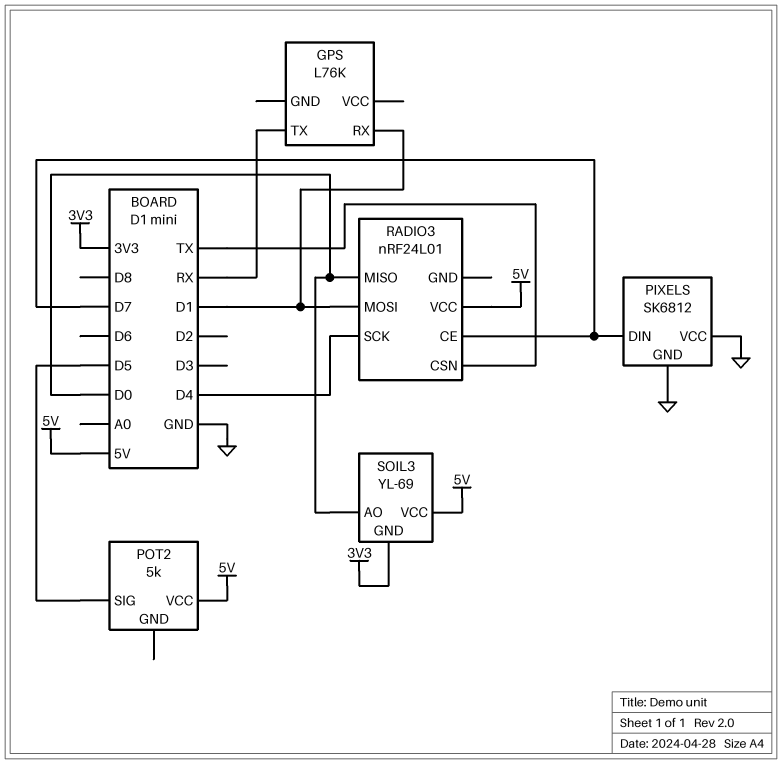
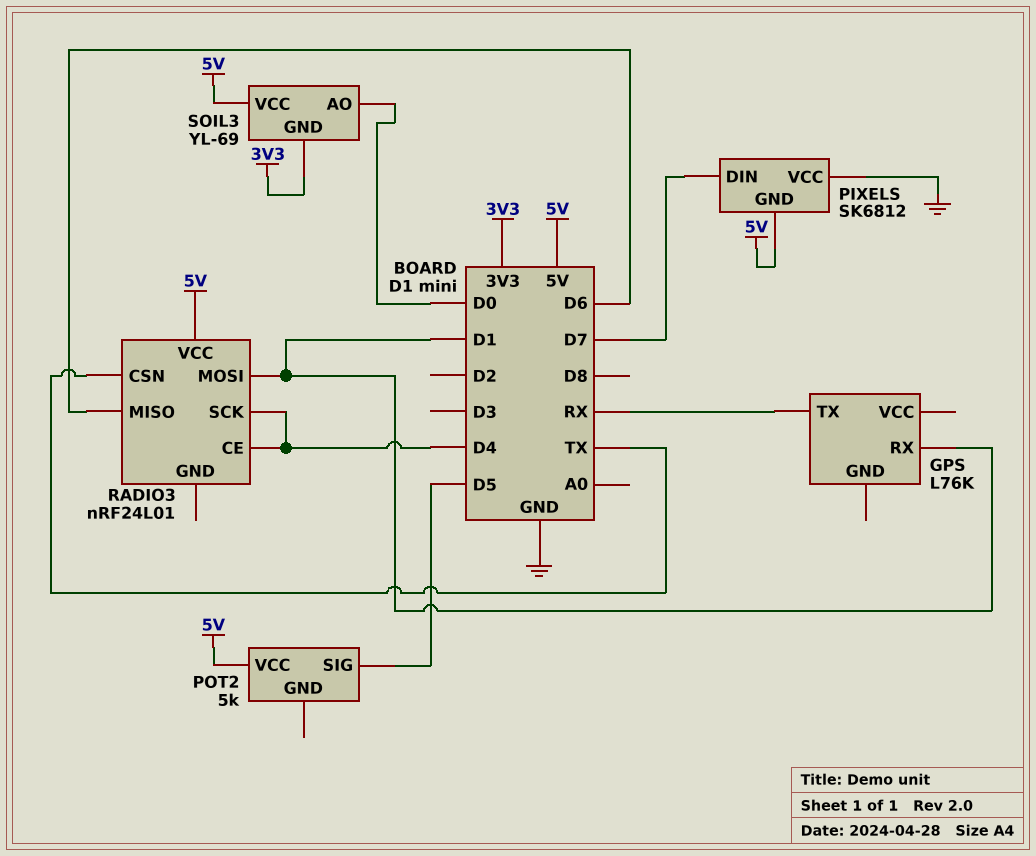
PIXELS pin GND: GND -> 5V
RADIO3 pin CE: D7 -> D4
RADIO3 pin MISO: D0 -> D6

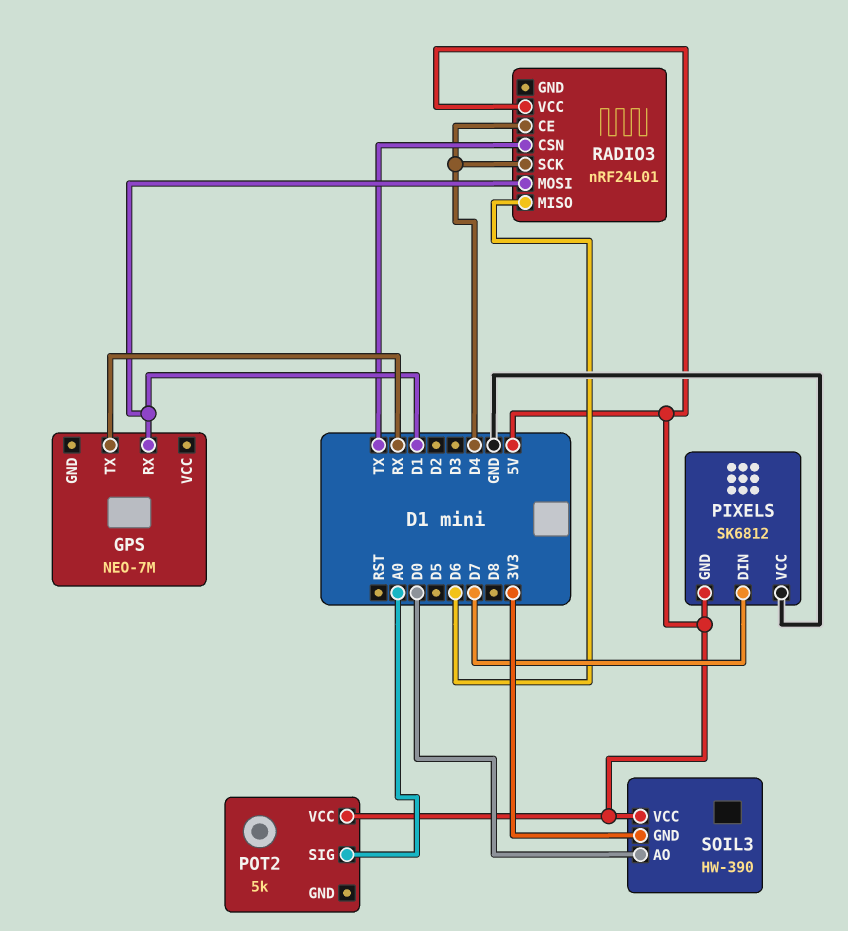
GPS: L76K -> NEO-7M
POT2 pin SIG: D5 -> A0
SOIL3: YL-69 -> HW-390

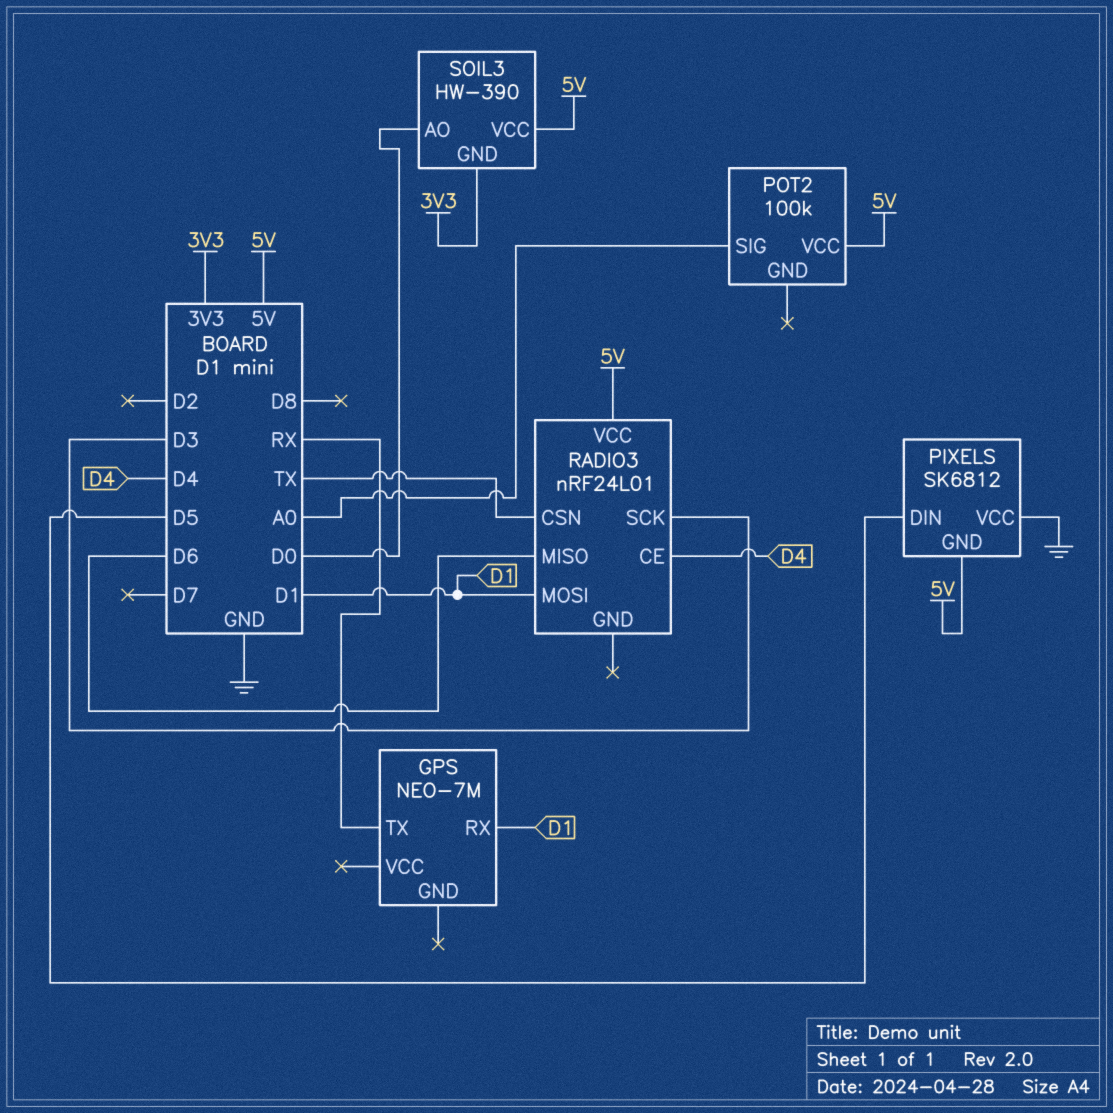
PIXELS pin DIN: D7 -> D5
POT2: 5k -> 100k
RADIO3 pin SCK: D4 -> D3

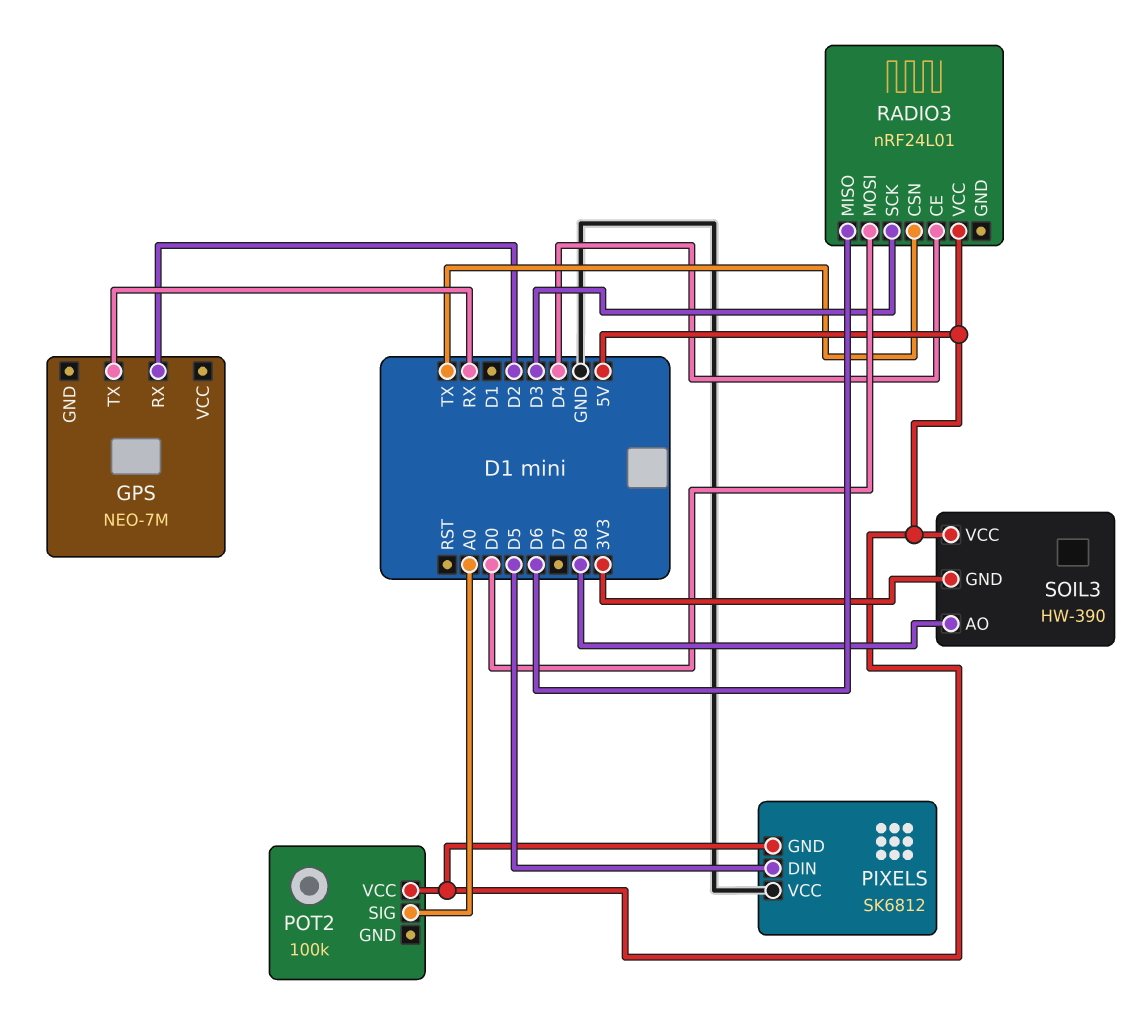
GPS pin RX: D1 -> D2
RADIO3 pin MOSI: D1 -> D0
SOIL3 pin AO: D0 -> D8

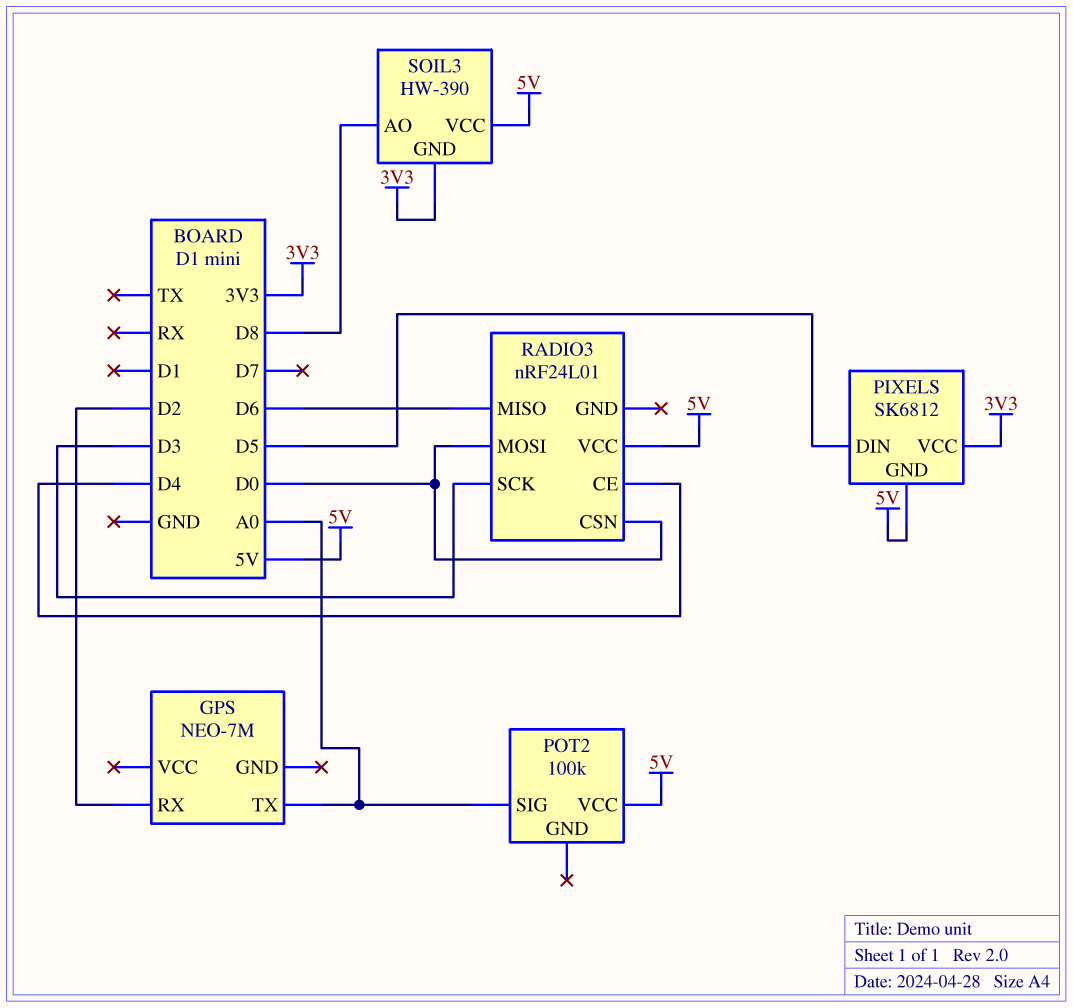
GPS pin TX: RX -> A0
PIXELS pin VCC: GND -> 3V3
RADIO3 pin CSN: TX -> D0

